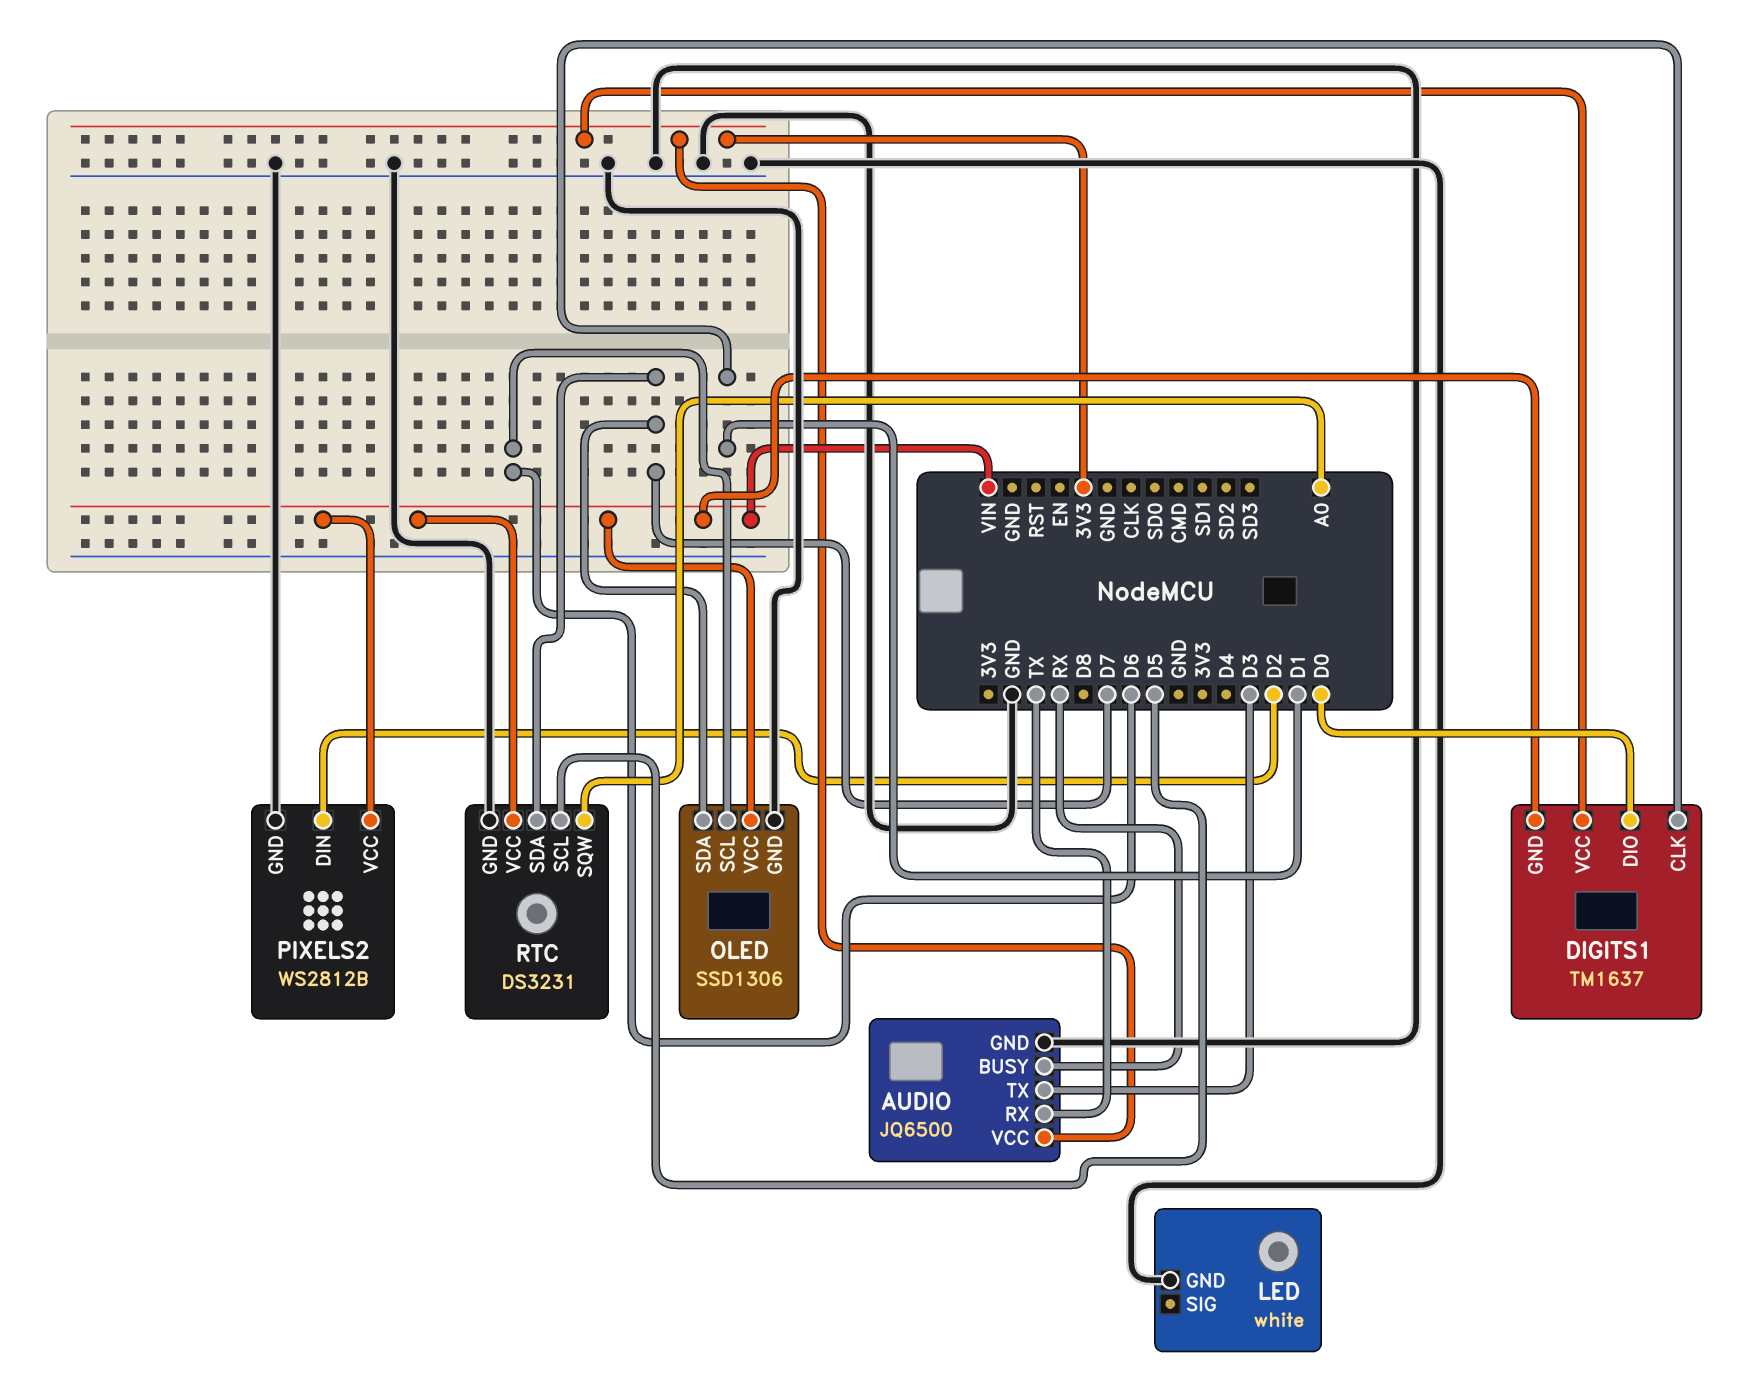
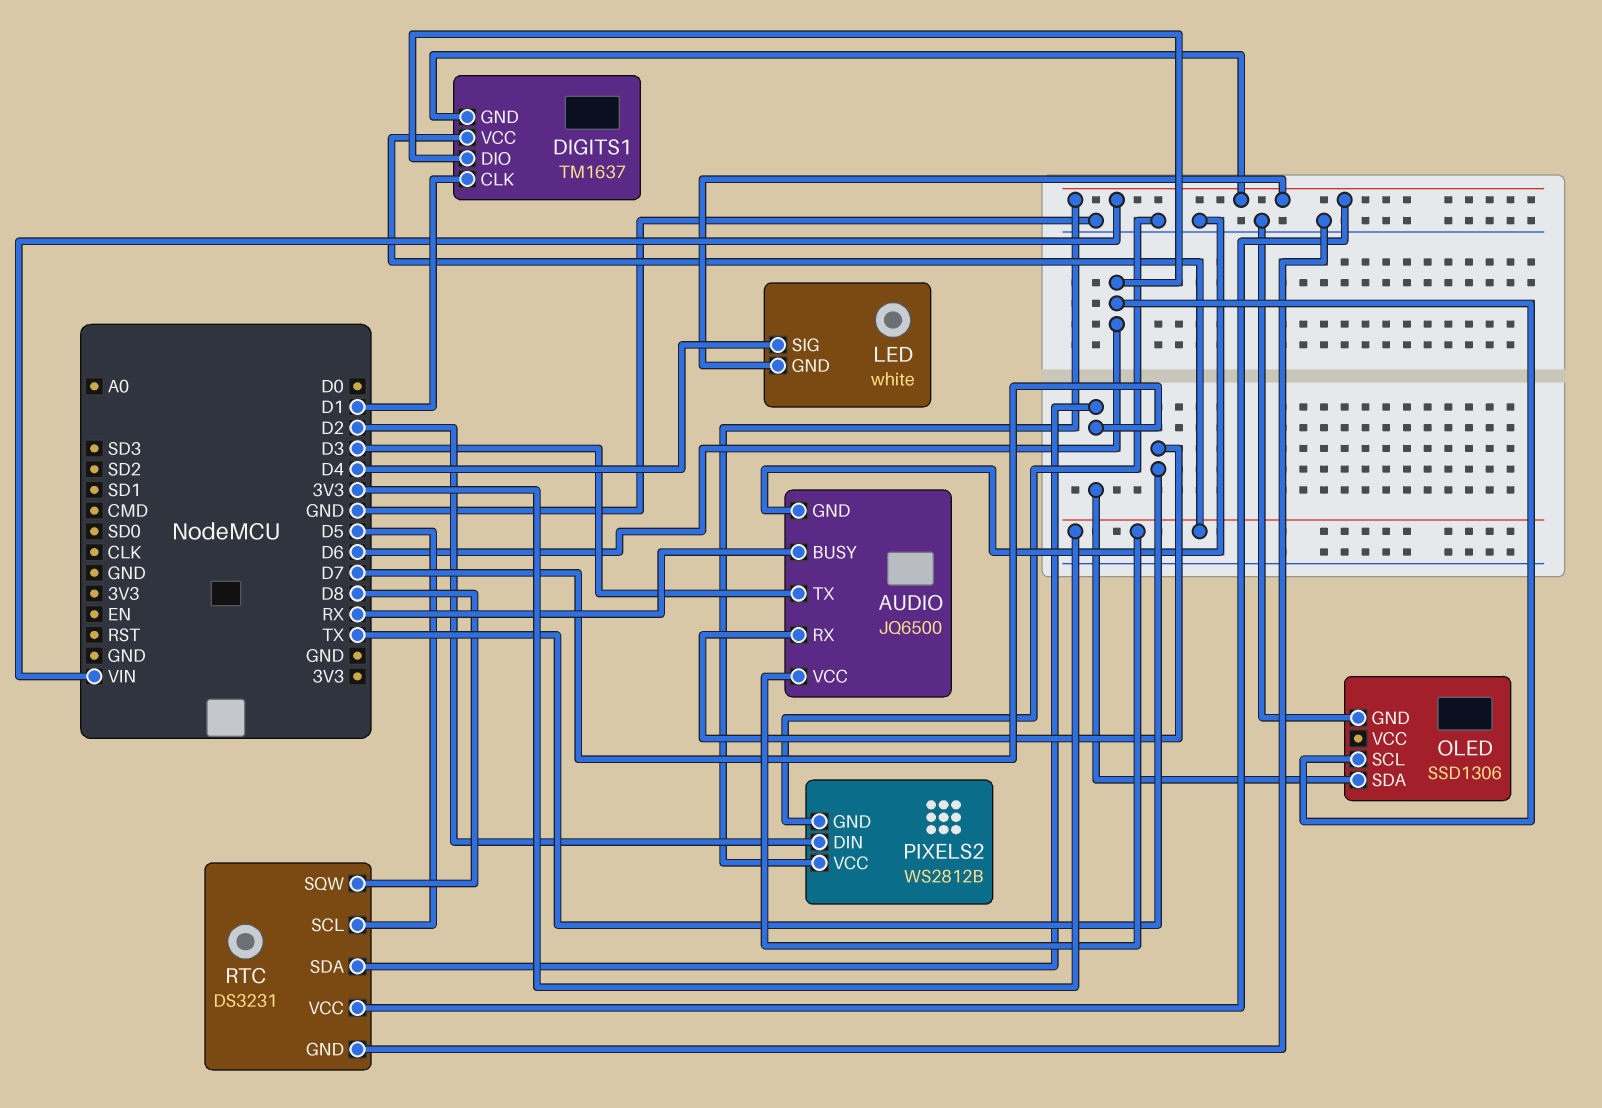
DIGITS1 pin DIO: D0 -> D6
LED pin GND: GND -> VIN
LED pin SIG: none -> D4
OLED pin VCC: VIN -> none
RTC pin SQW: A0 -> D8

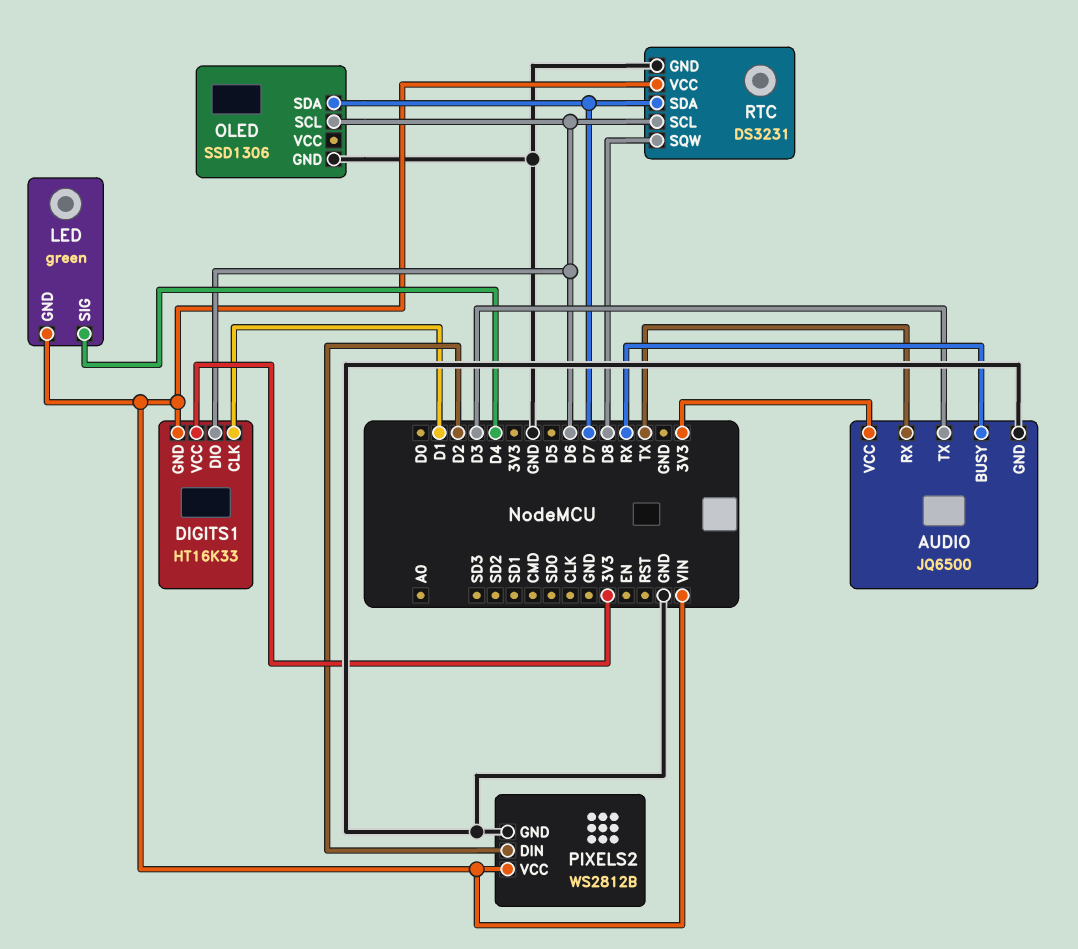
DIGITS1: TM1637 -> HT16K33
LED: white -> green
RTC pin SCL: D5 -> D6

